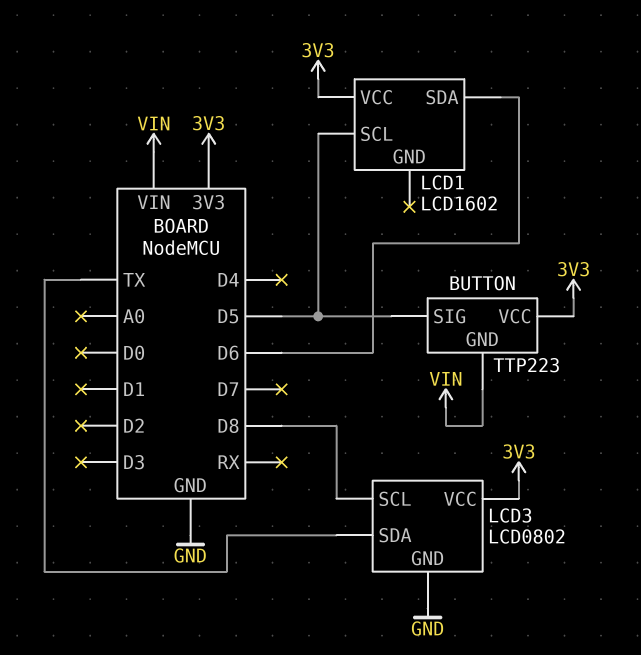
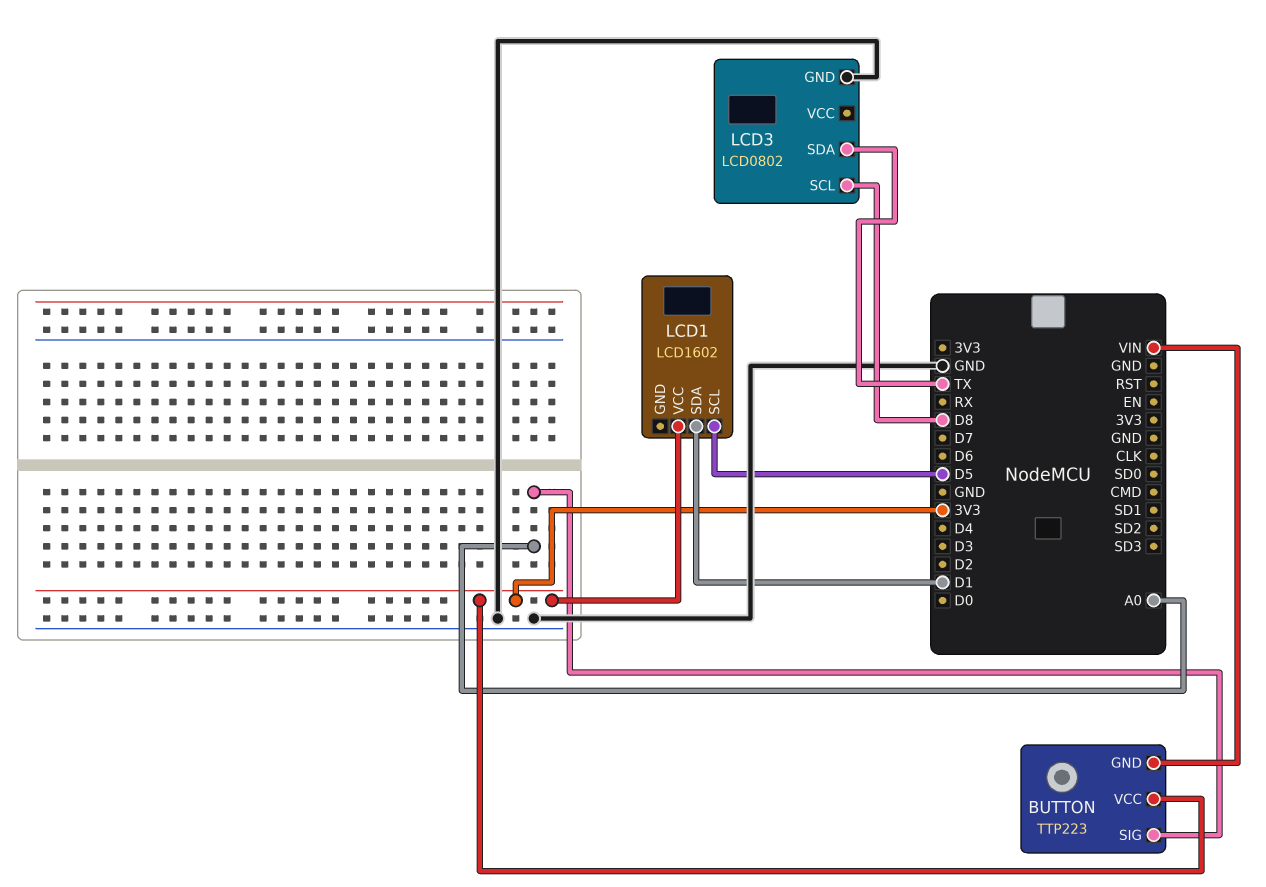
BUTTON pin SIG: D5 -> A0
LCD1 pin SDA: D6 -> D1
LCD3 pin VCC: 3V3 -> none

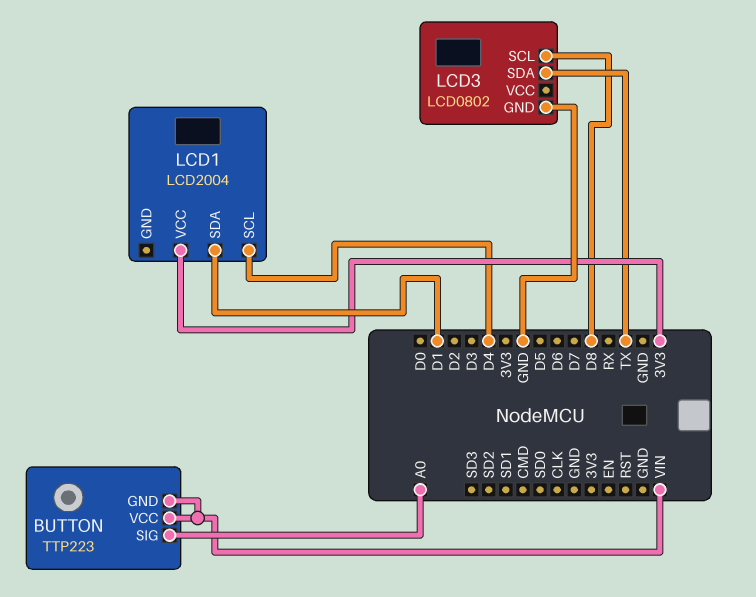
BUTTON pin VCC: 3V3 -> VIN
LCD1: LCD1602 -> LCD2004
LCD1 pin SCL: D5 -> D4

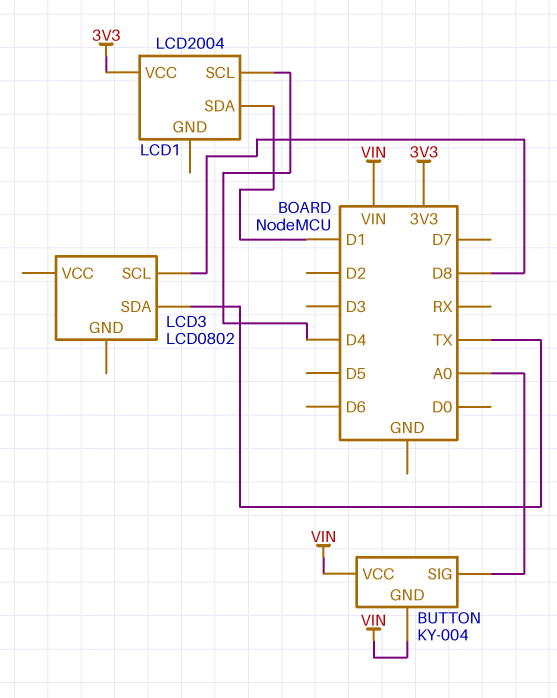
BUTTON: TTP223 -> KY-004
LCD3 pin GND: GND -> none

